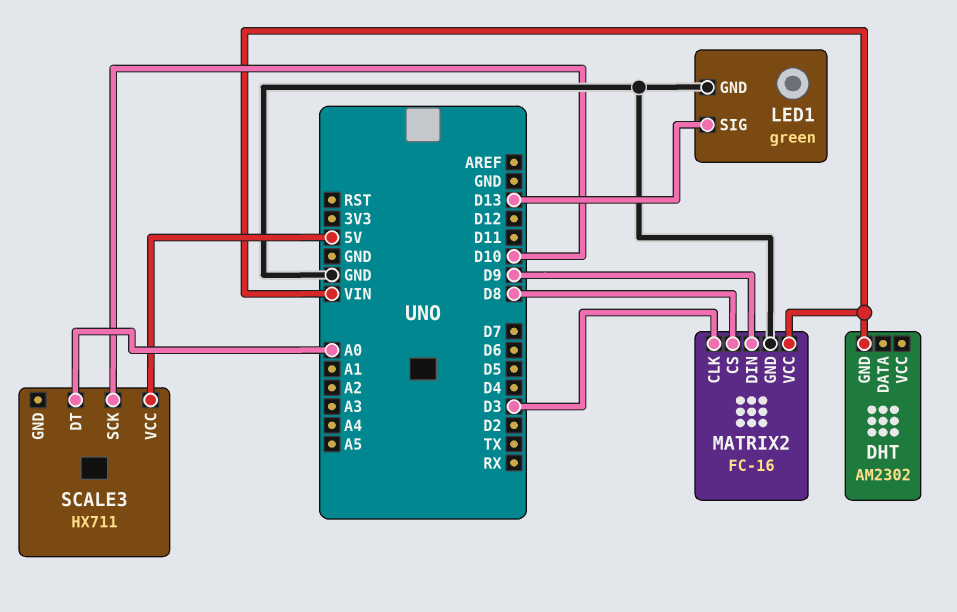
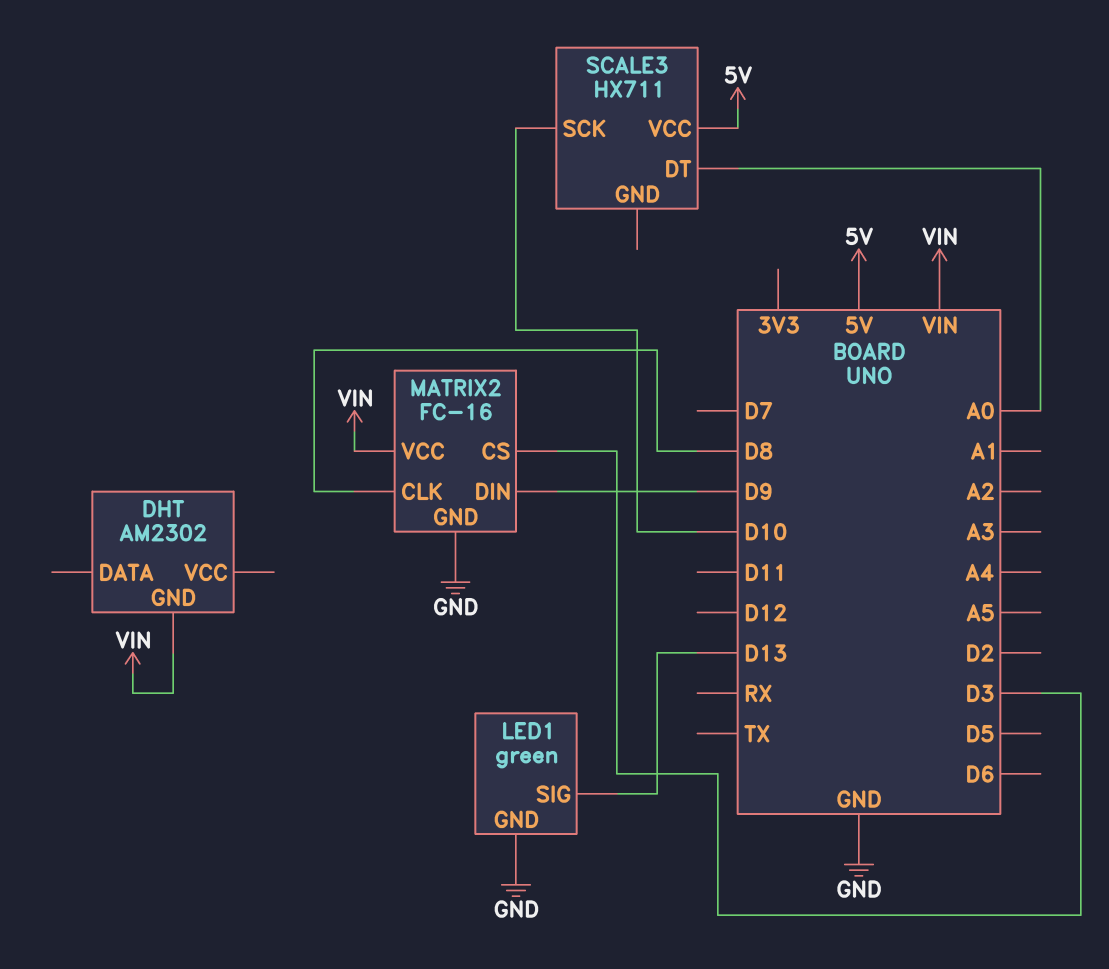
MATRIX2 pin CLK: D3 -> D8
MATRIX2 pin CS: D8 -> D3

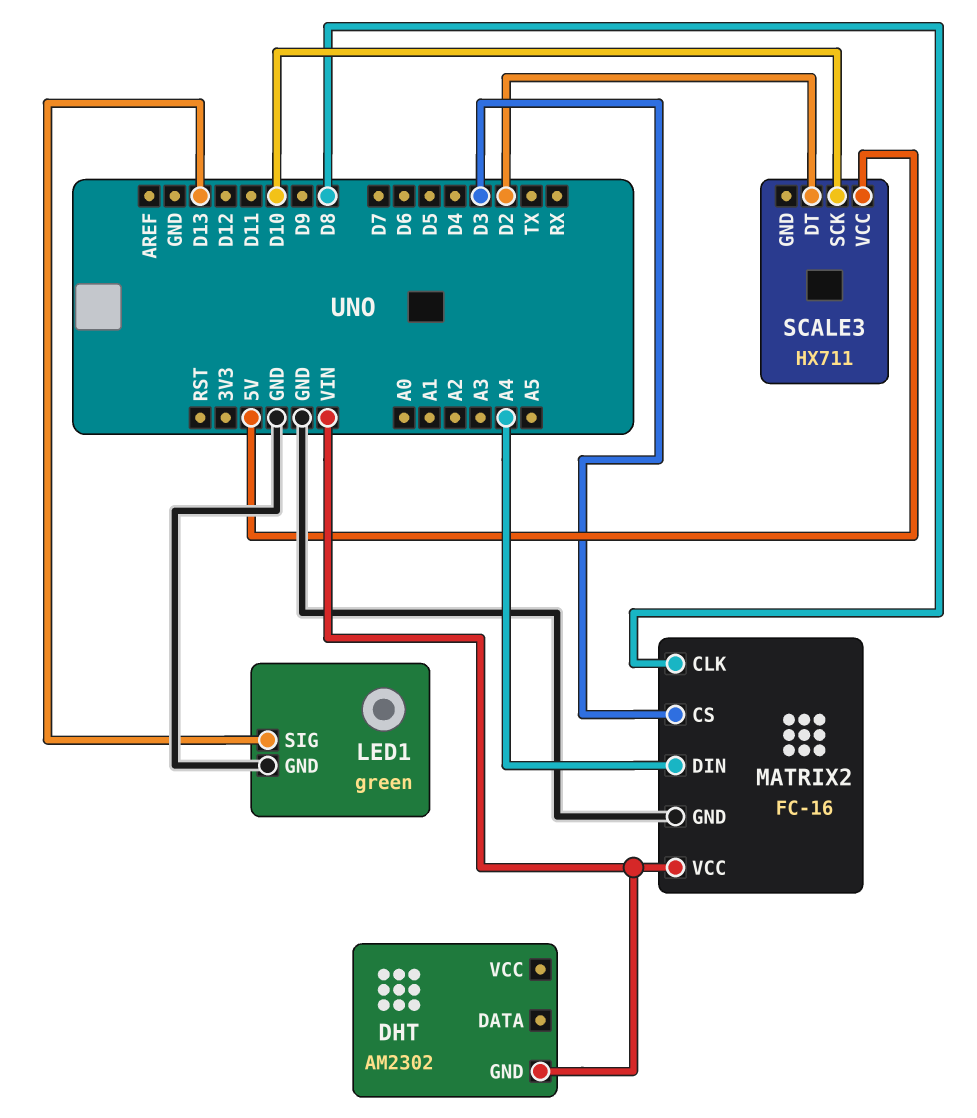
MATRIX2 pin DIN: D9 -> A4
SCALE3 pin DT: A0 -> D2

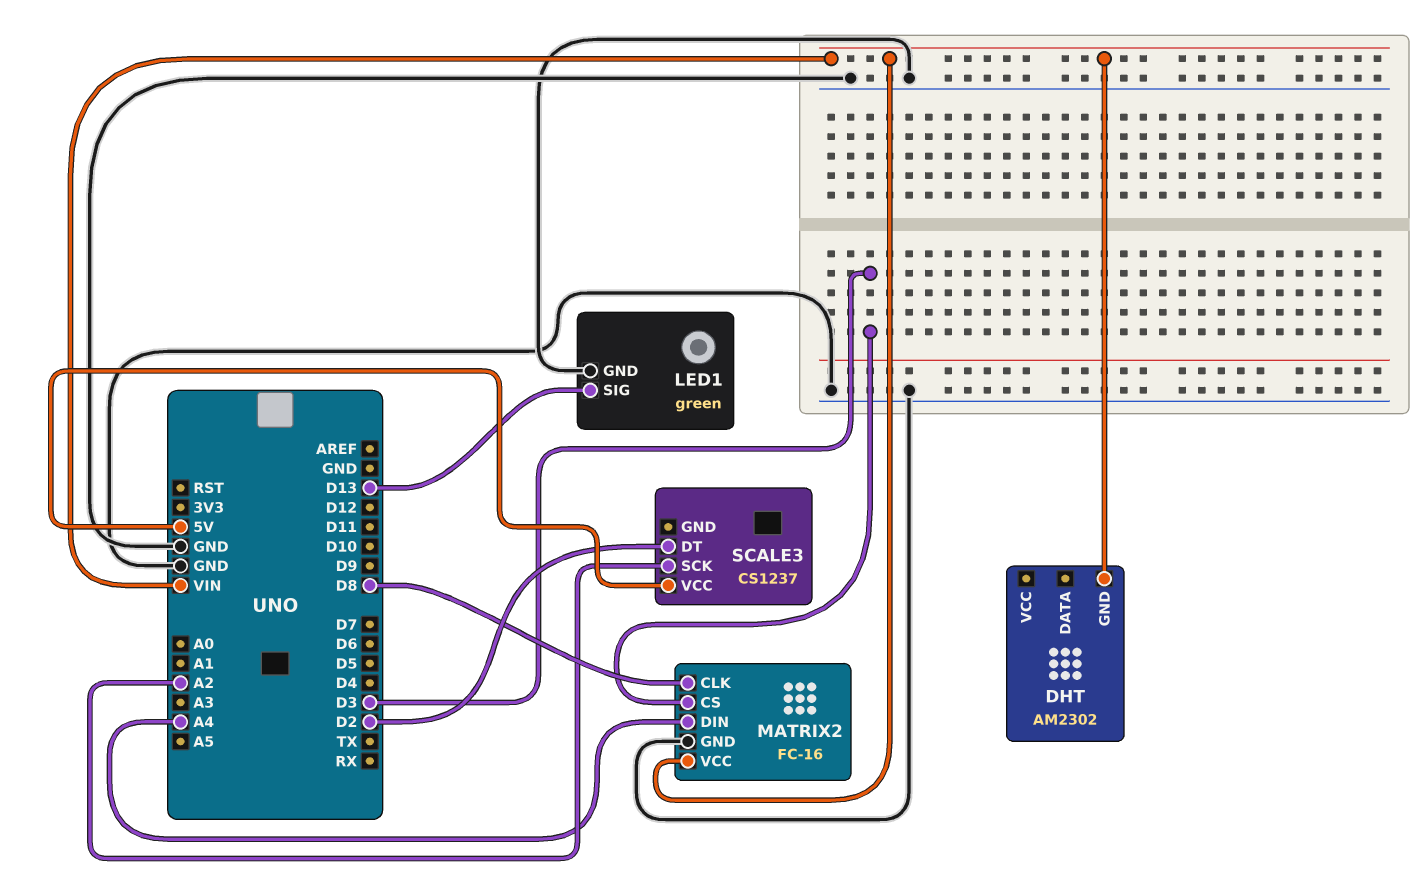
SCALE3: HX711 -> CS1237
SCALE3 pin SCK: D10 -> A2

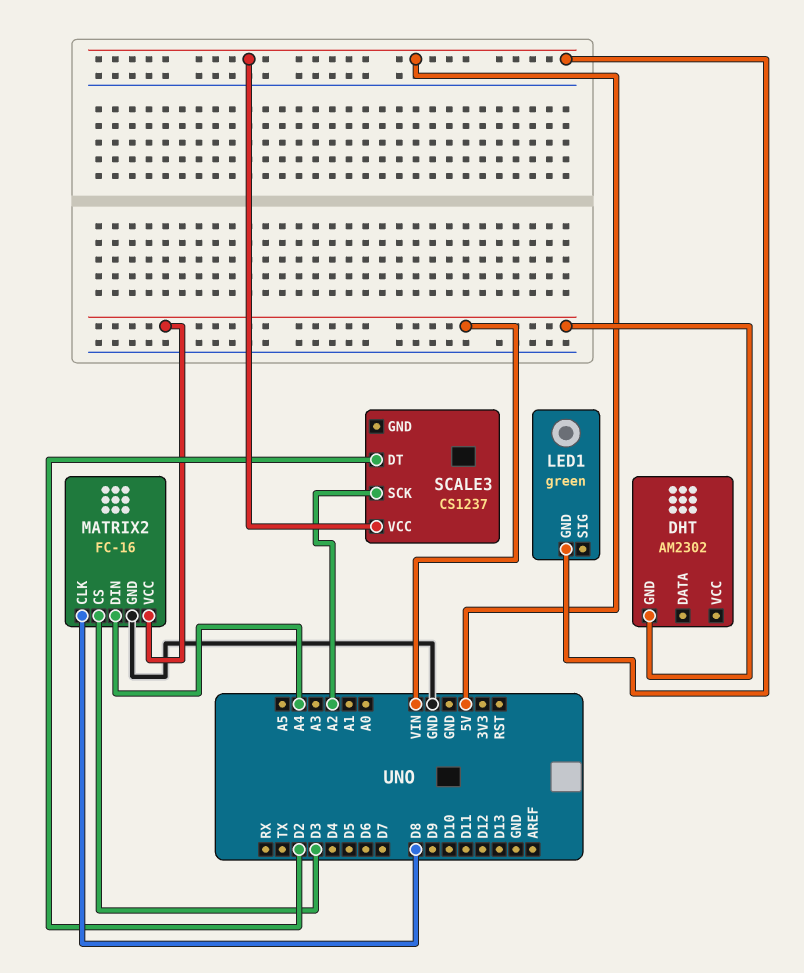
LED1 pin GND: GND -> 5V
LED1 pin SIG: D13 -> none

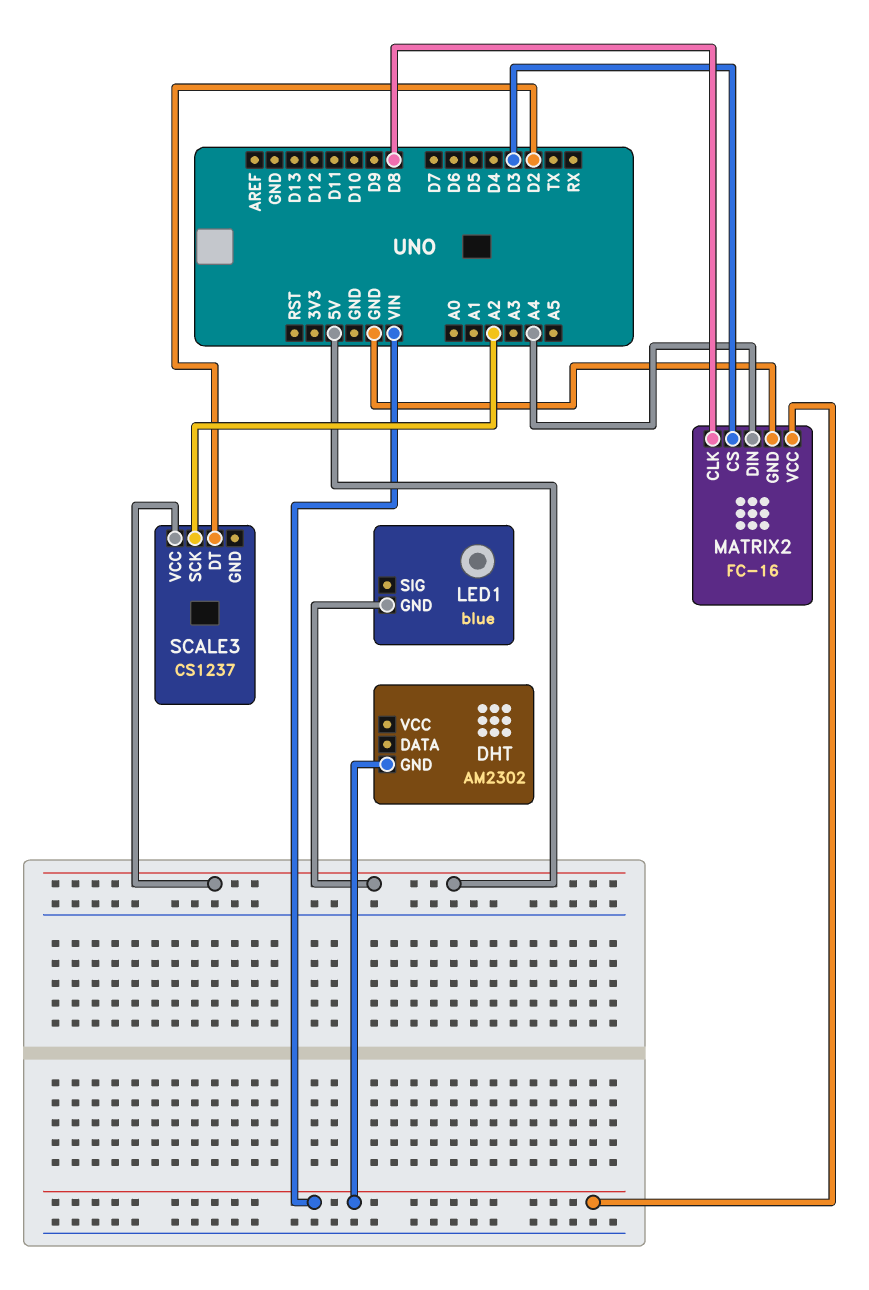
LED1: green -> blue

